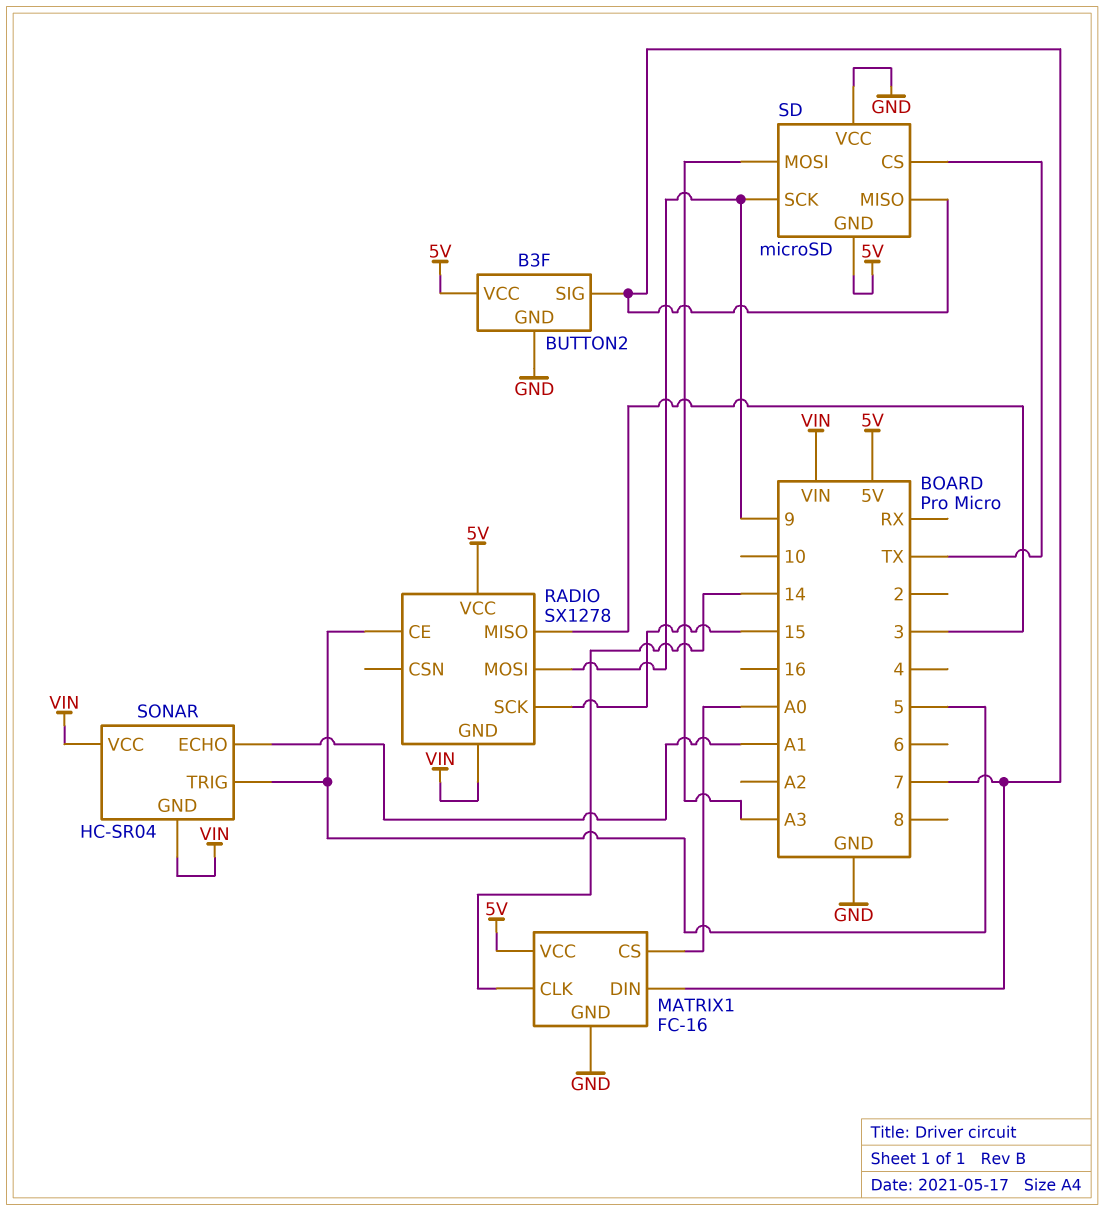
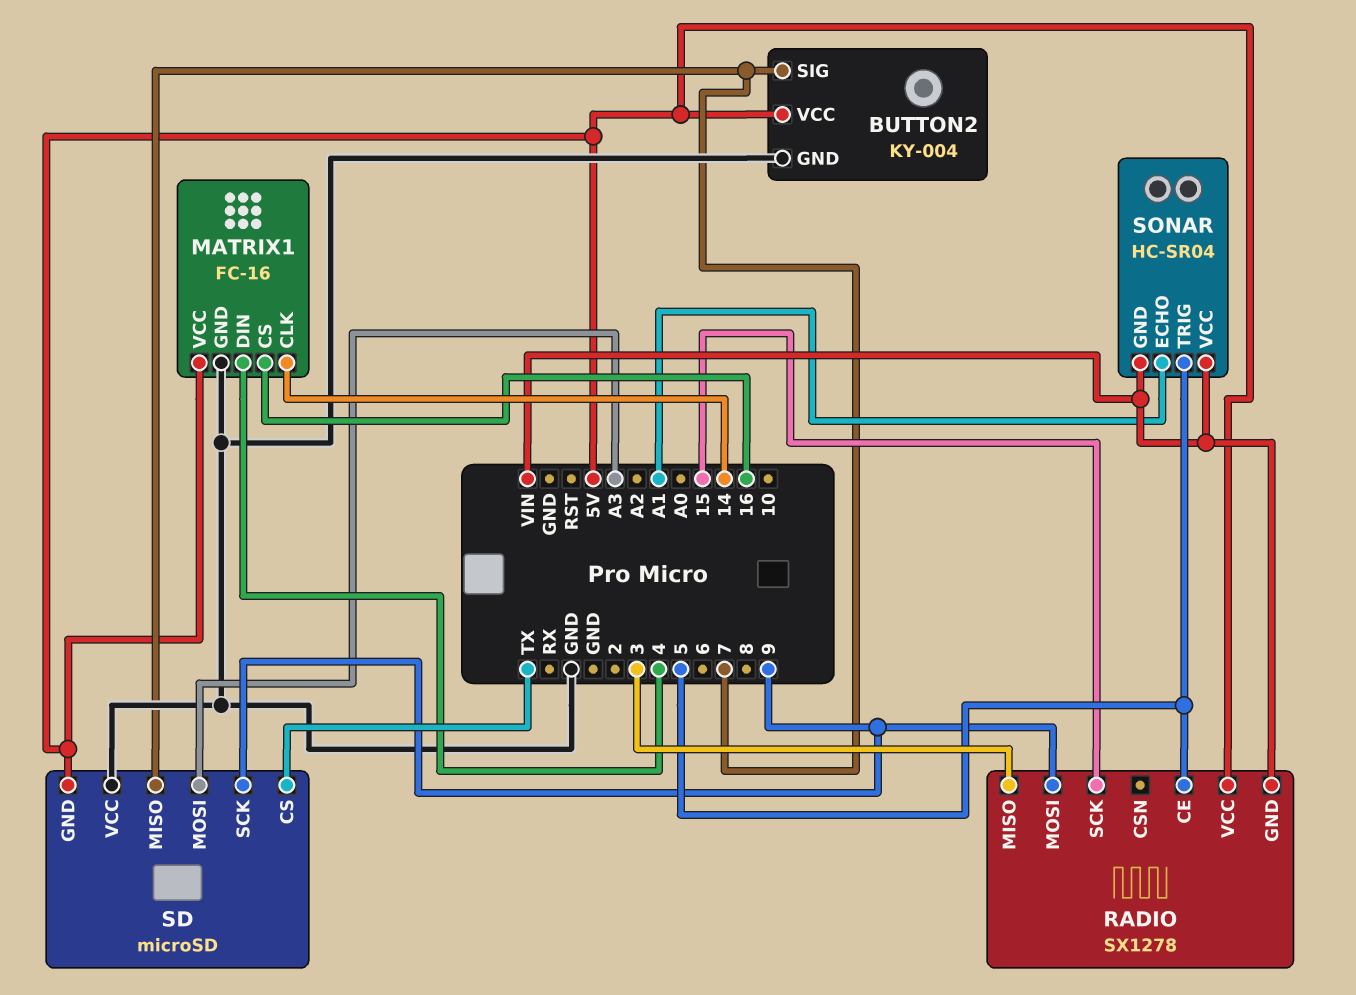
BUTTON2: B3F -> KY-004
MATRIX1 pin CS: A0 -> 16
MATRIX1 pin DIN: 7 -> 4

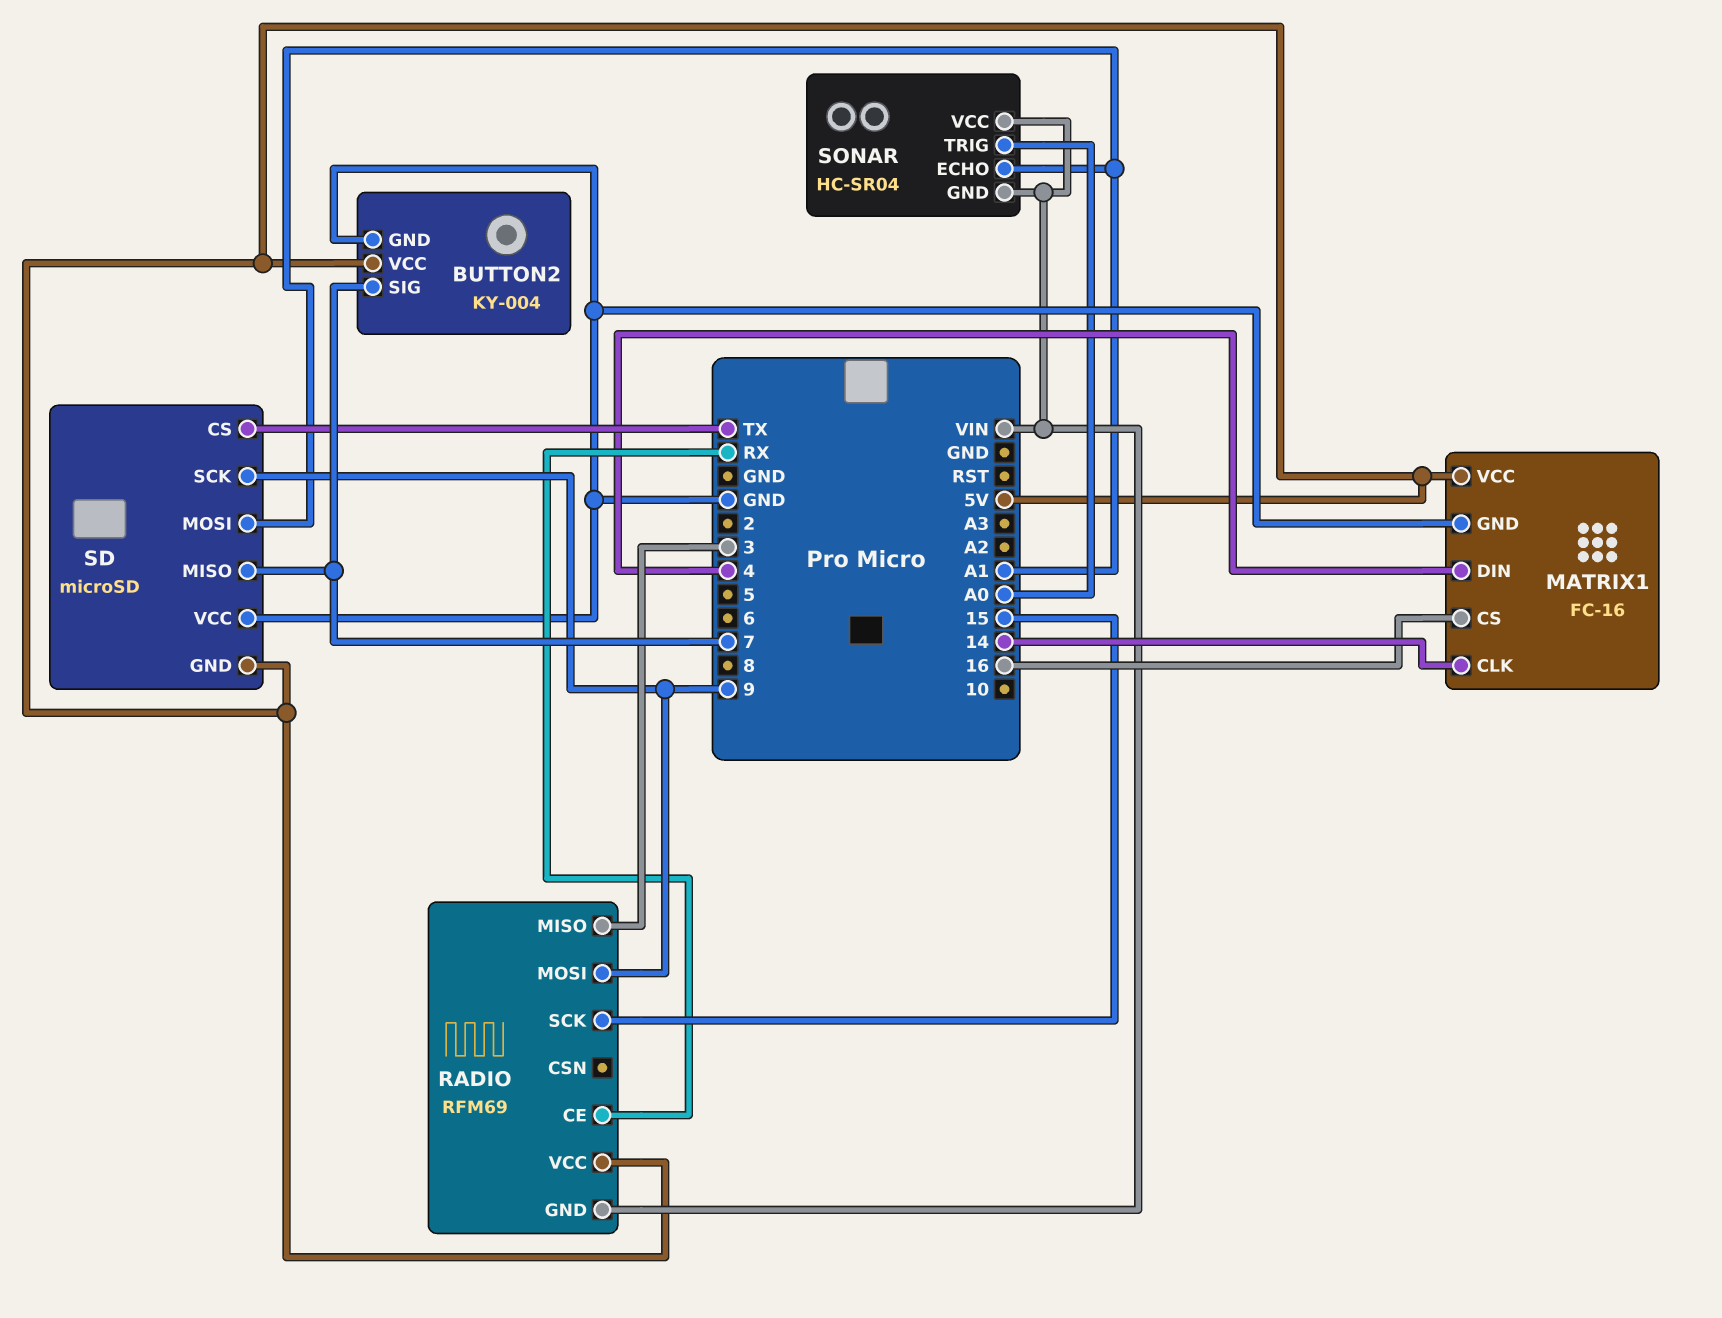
RADIO: SX1278 -> RFM69
RADIO pin CE: 5 -> RX
SD pin MOSI: A3 -> A1
SONAR pin TRIG: 5 -> A0

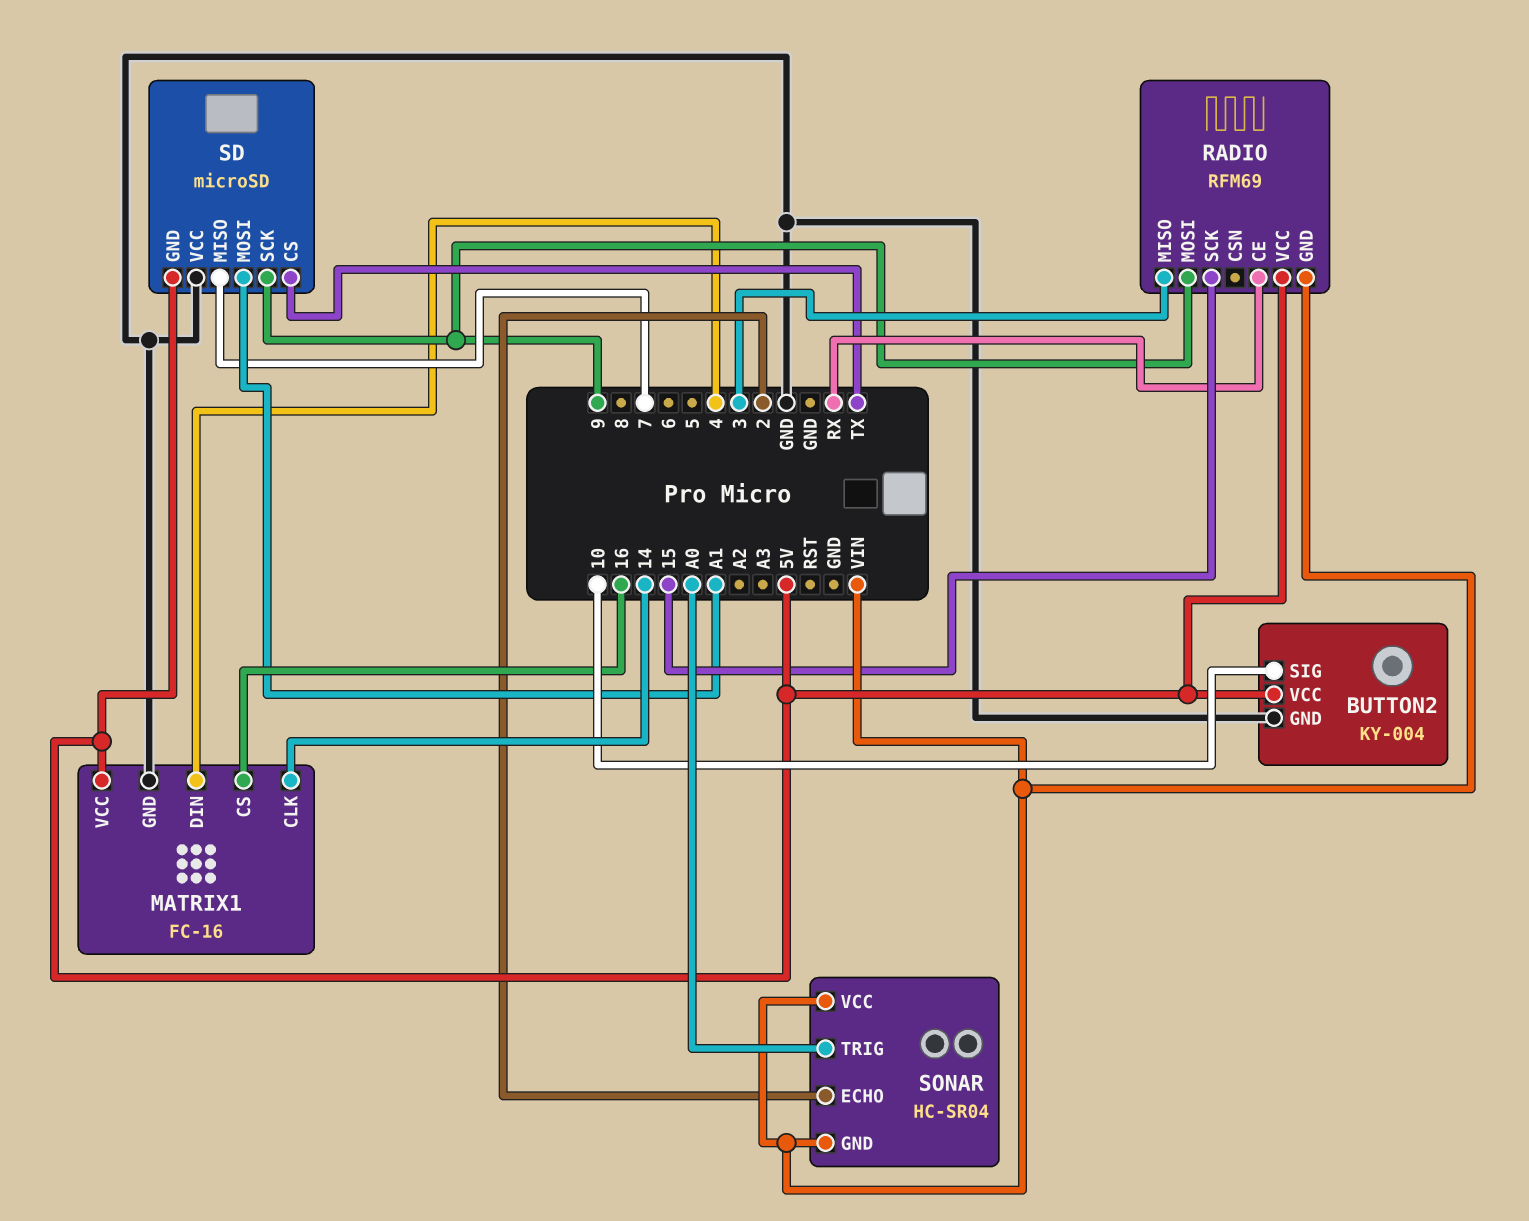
BUTTON2 pin SIG: 7 -> 10
SONAR pin ECHO: A1 -> 2

